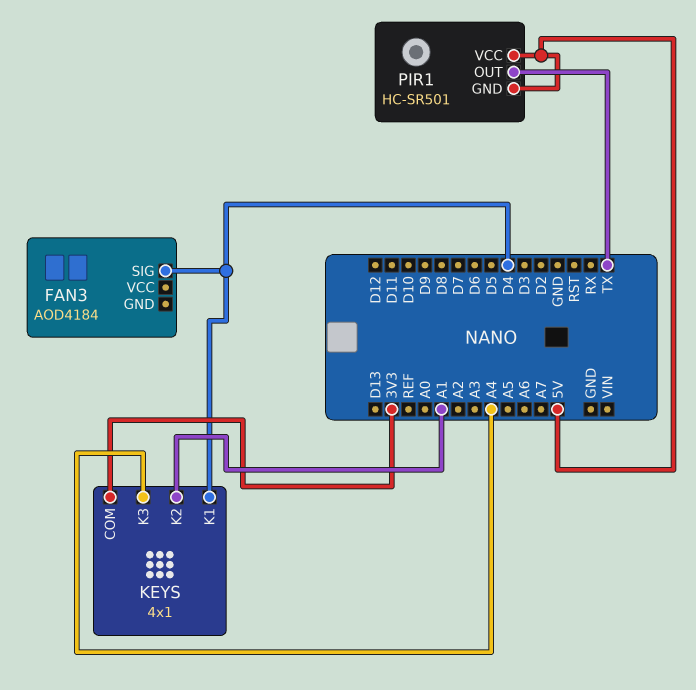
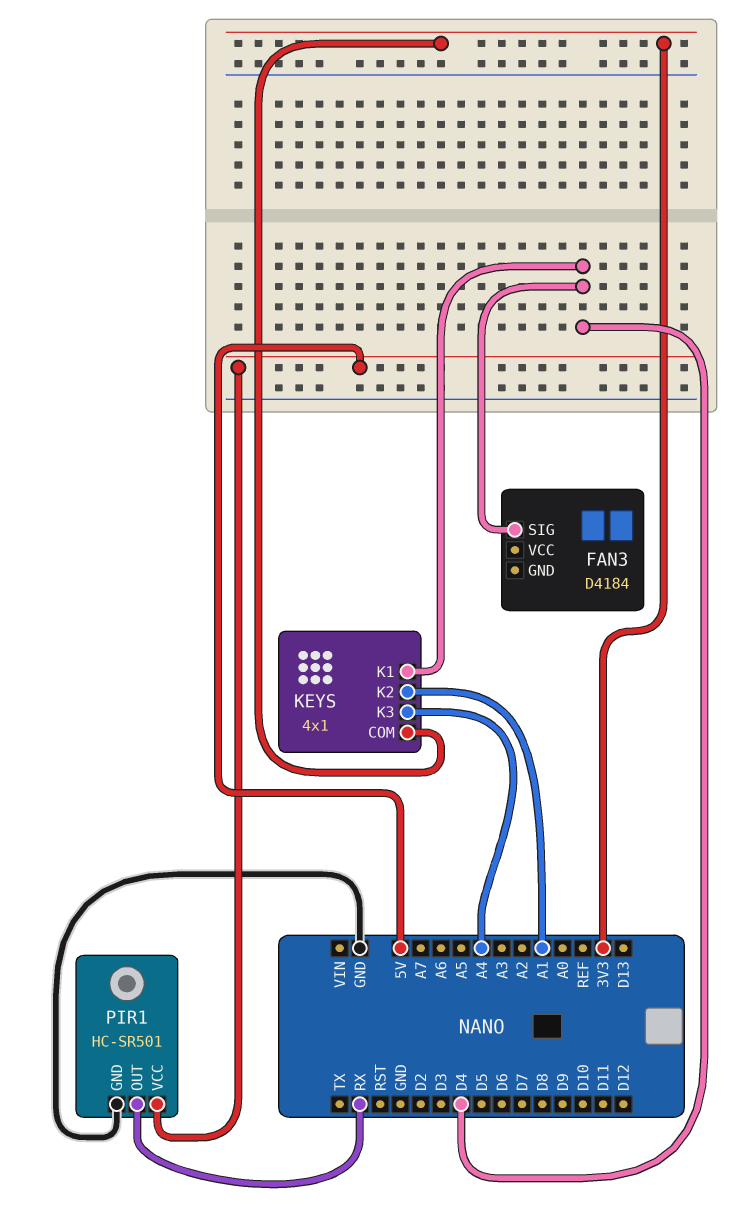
FAN3: AOD4184 -> D4184
PIR1 pin GND: 5V -> GND
PIR1 pin OUT: TX -> RX

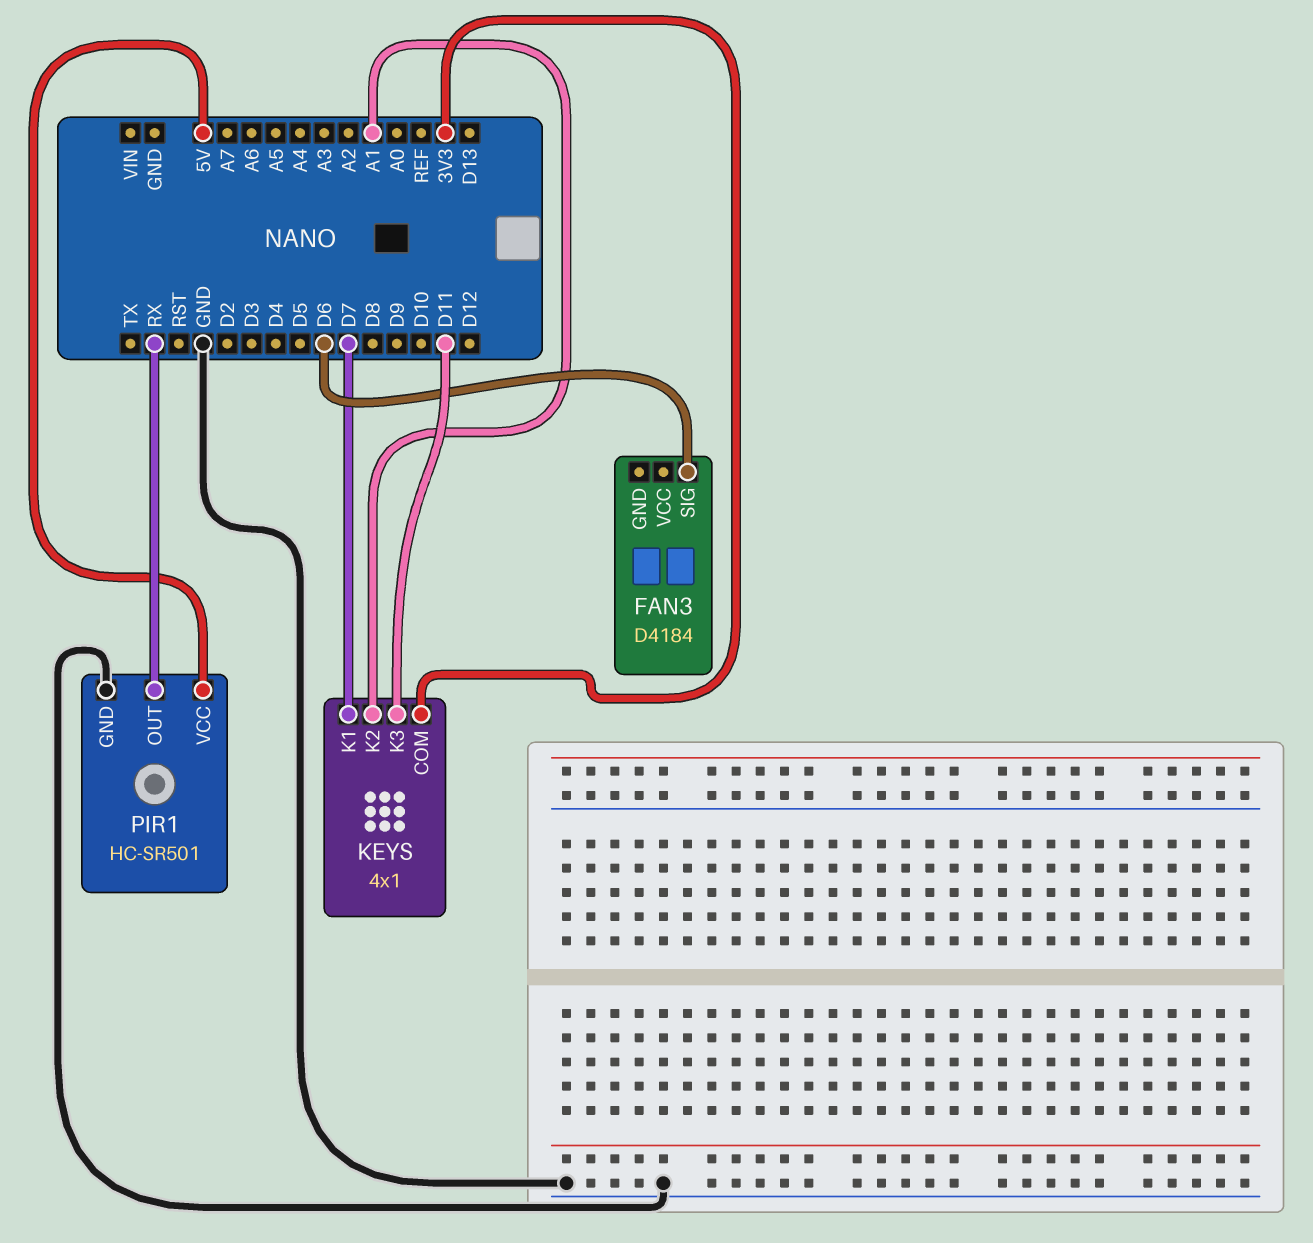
FAN3 pin SIG: D4 -> D6
KEYS pin K1: D4 -> D7
KEYS pin K3: A4 -> D11

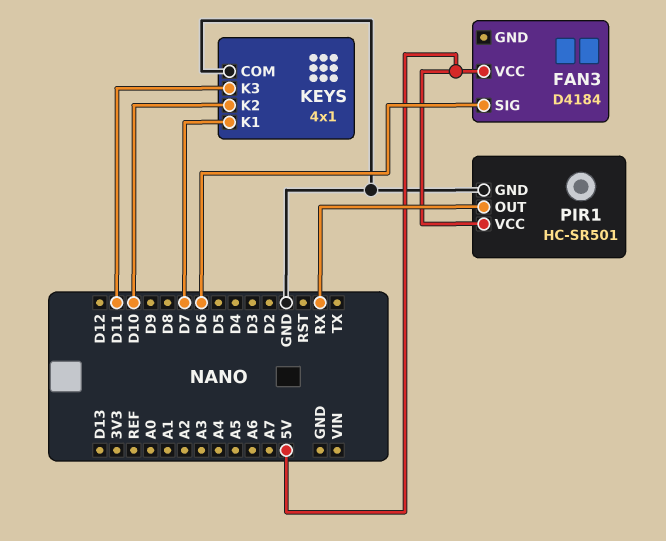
FAN3 pin VCC: none -> 5V
KEYS pin COM: 3V3 -> GND
KEYS pin K2: A1 -> D10

